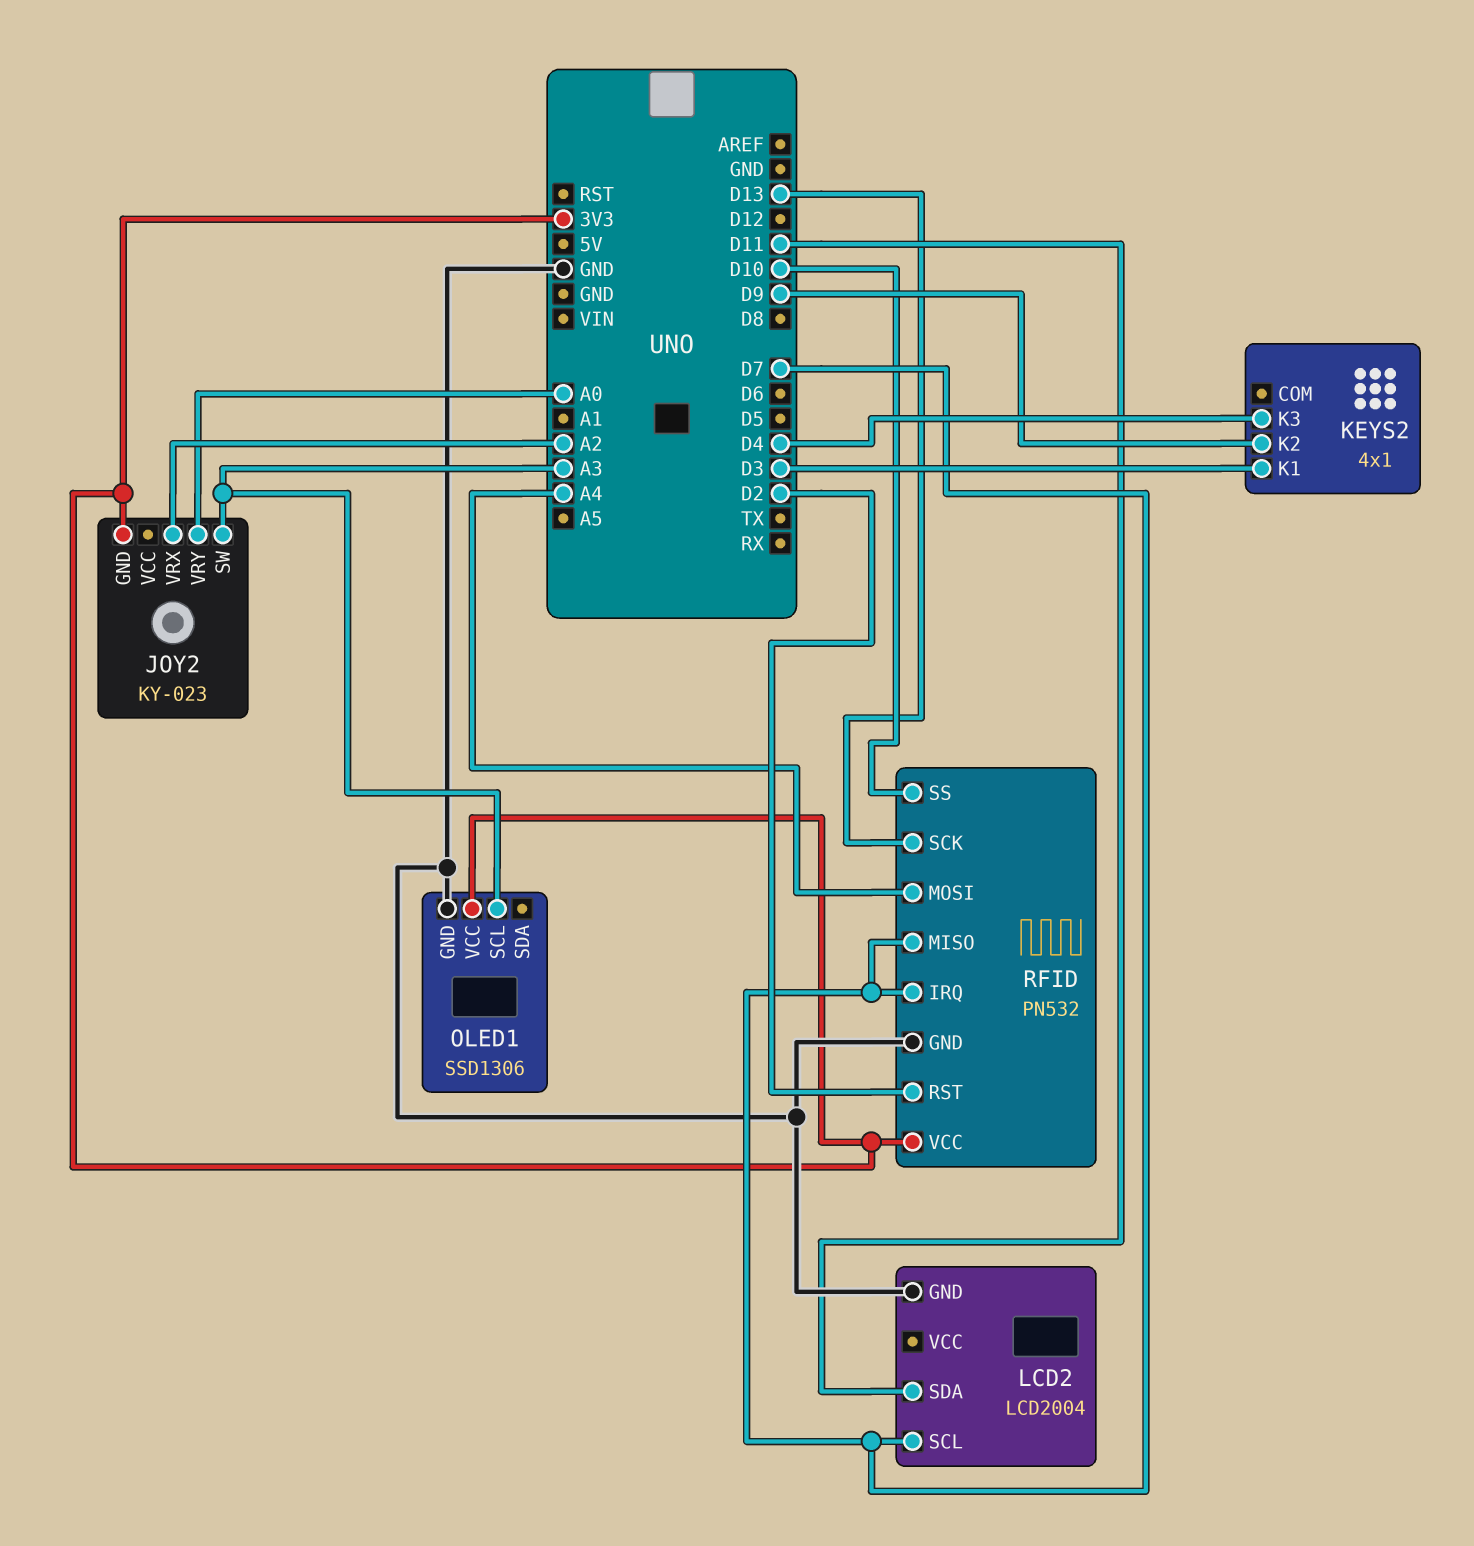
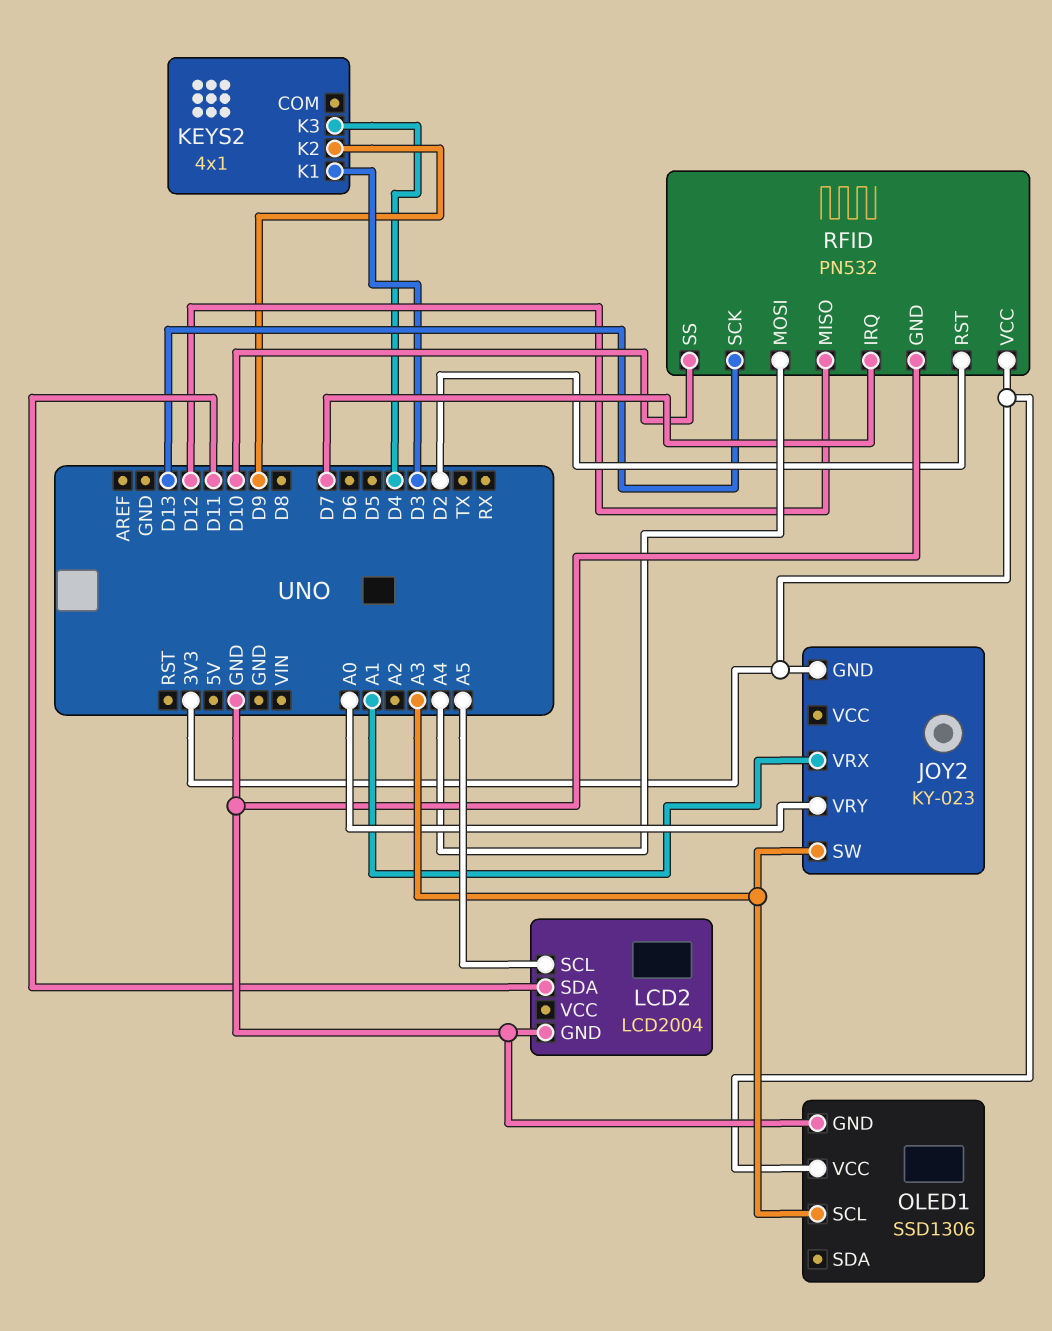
JOY2 pin VRX: A2 -> A1
LCD2 pin SCL: D7 -> A5
RFID pin MISO: D7 -> D12

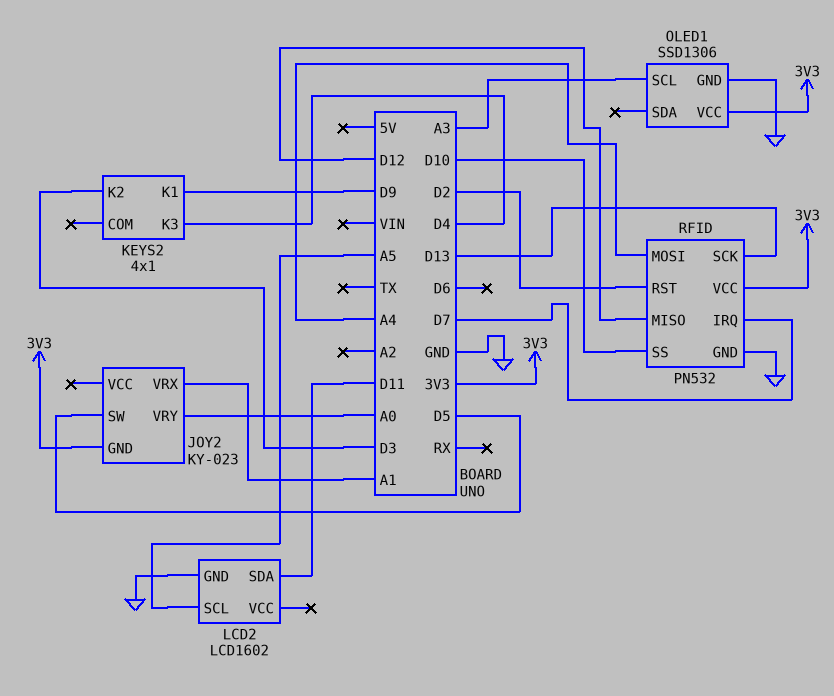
JOY2 pin SW: A3 -> D5
KEYS2 pin K1: D3 -> D9
KEYS2 pin K2: D9 -> D3
LCD2: LCD2004 -> LCD1602

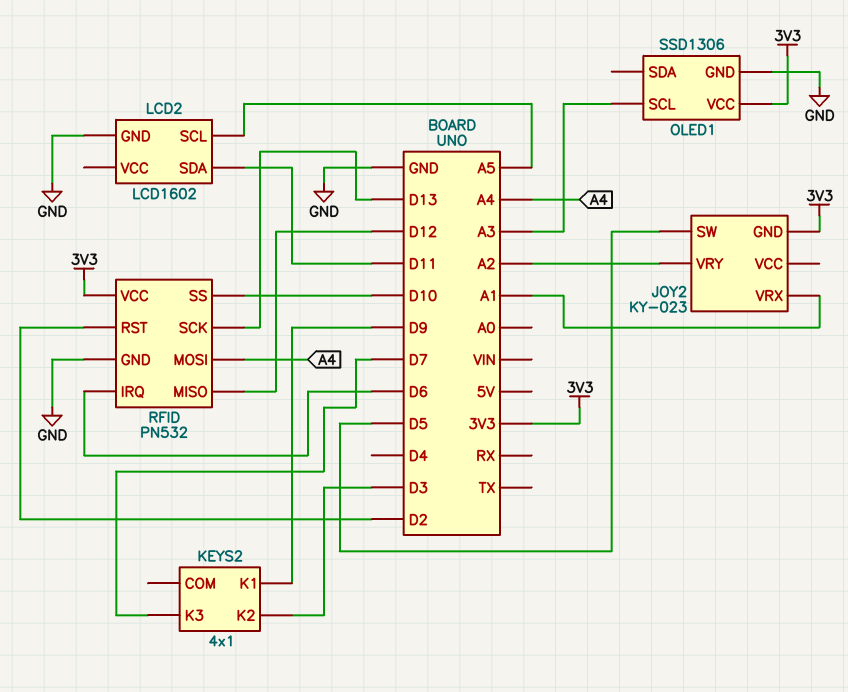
JOY2 pin VRY: A0 -> A2
KEYS2 pin K3: D4 -> D7
RFID pin IRQ: D7 -> D6

